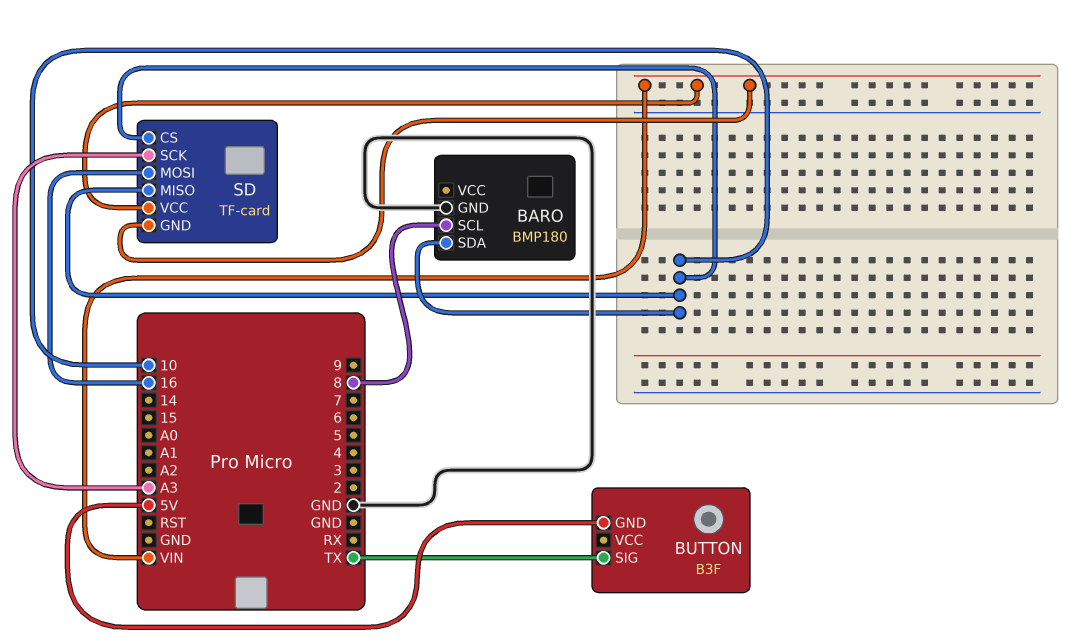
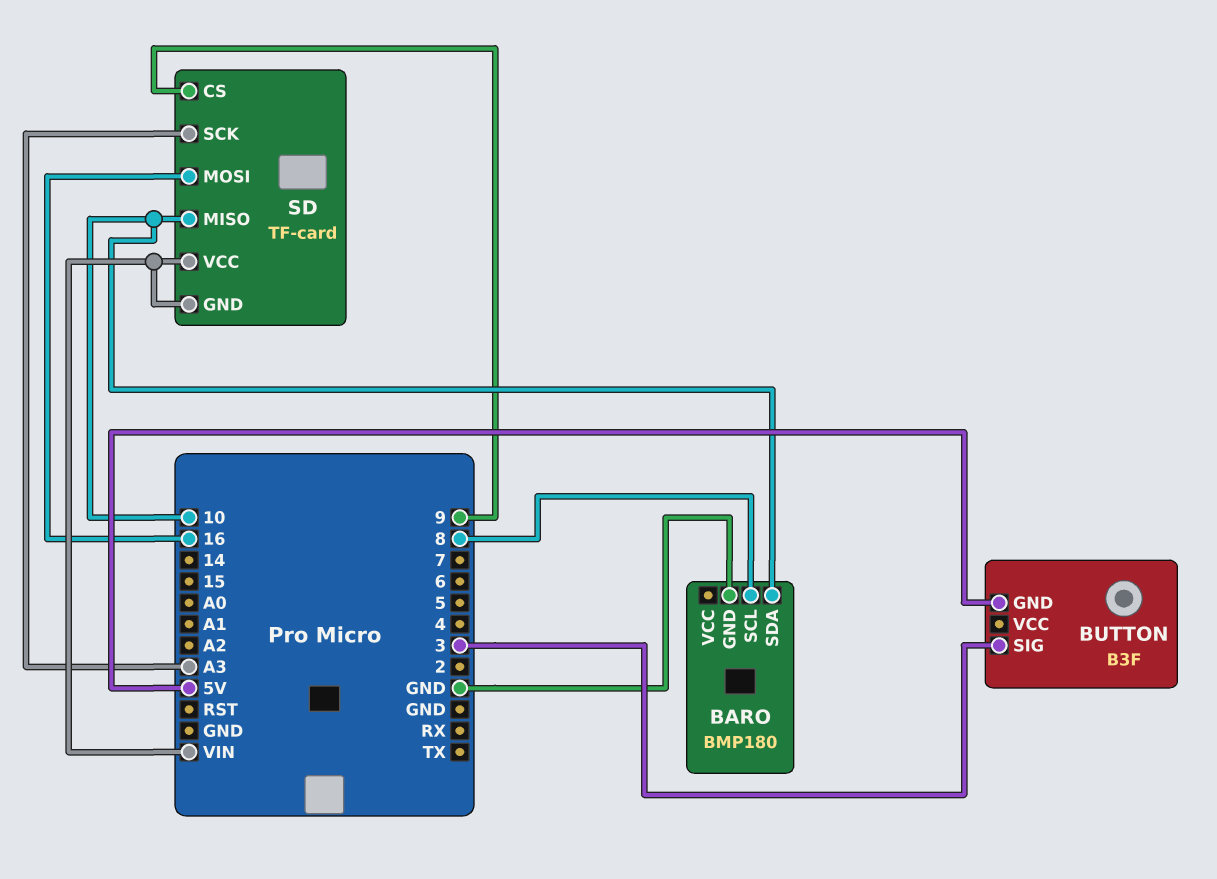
BUTTON pin SIG: TX -> 3
SD pin CS: 10 -> 9

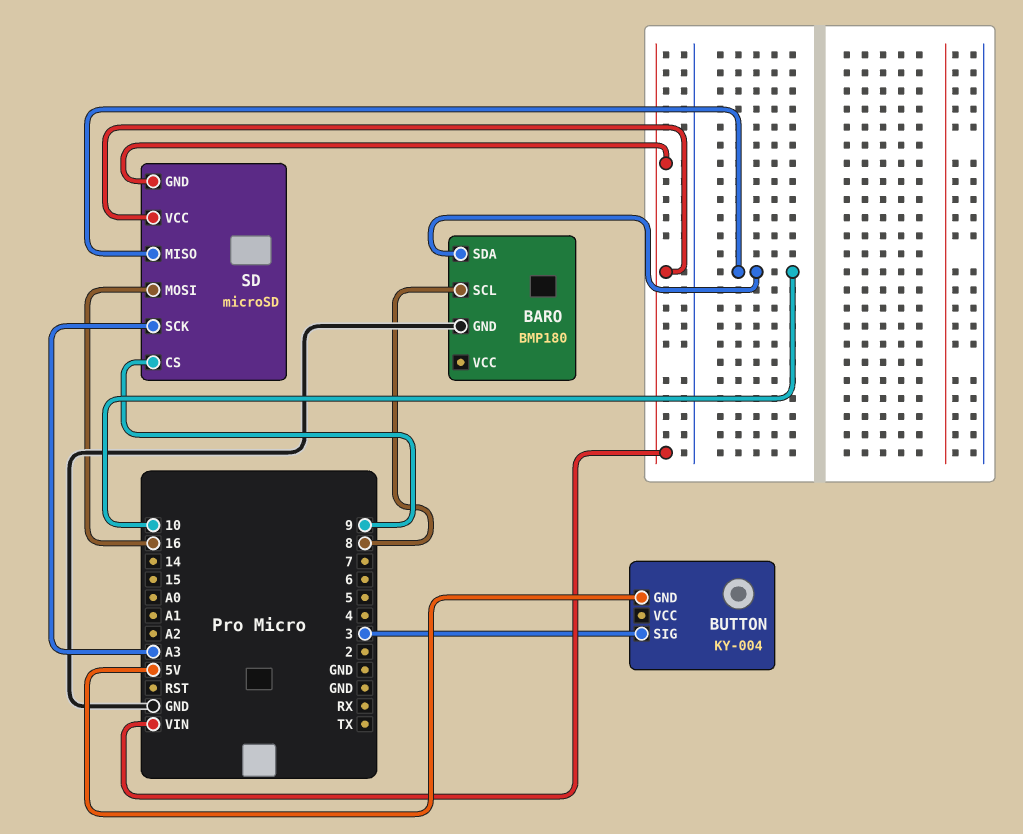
BUTTON: B3F -> KY-004
SD: TF-card -> microSD

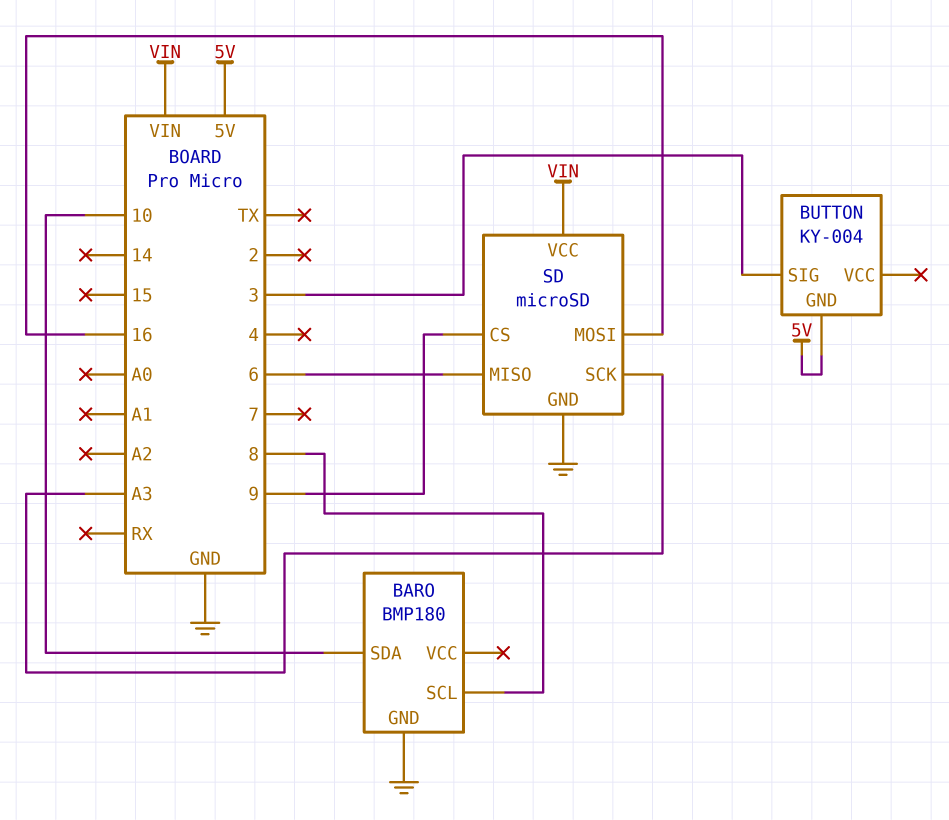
SD pin GND: VIN -> GND
SD pin MISO: 10 -> 6

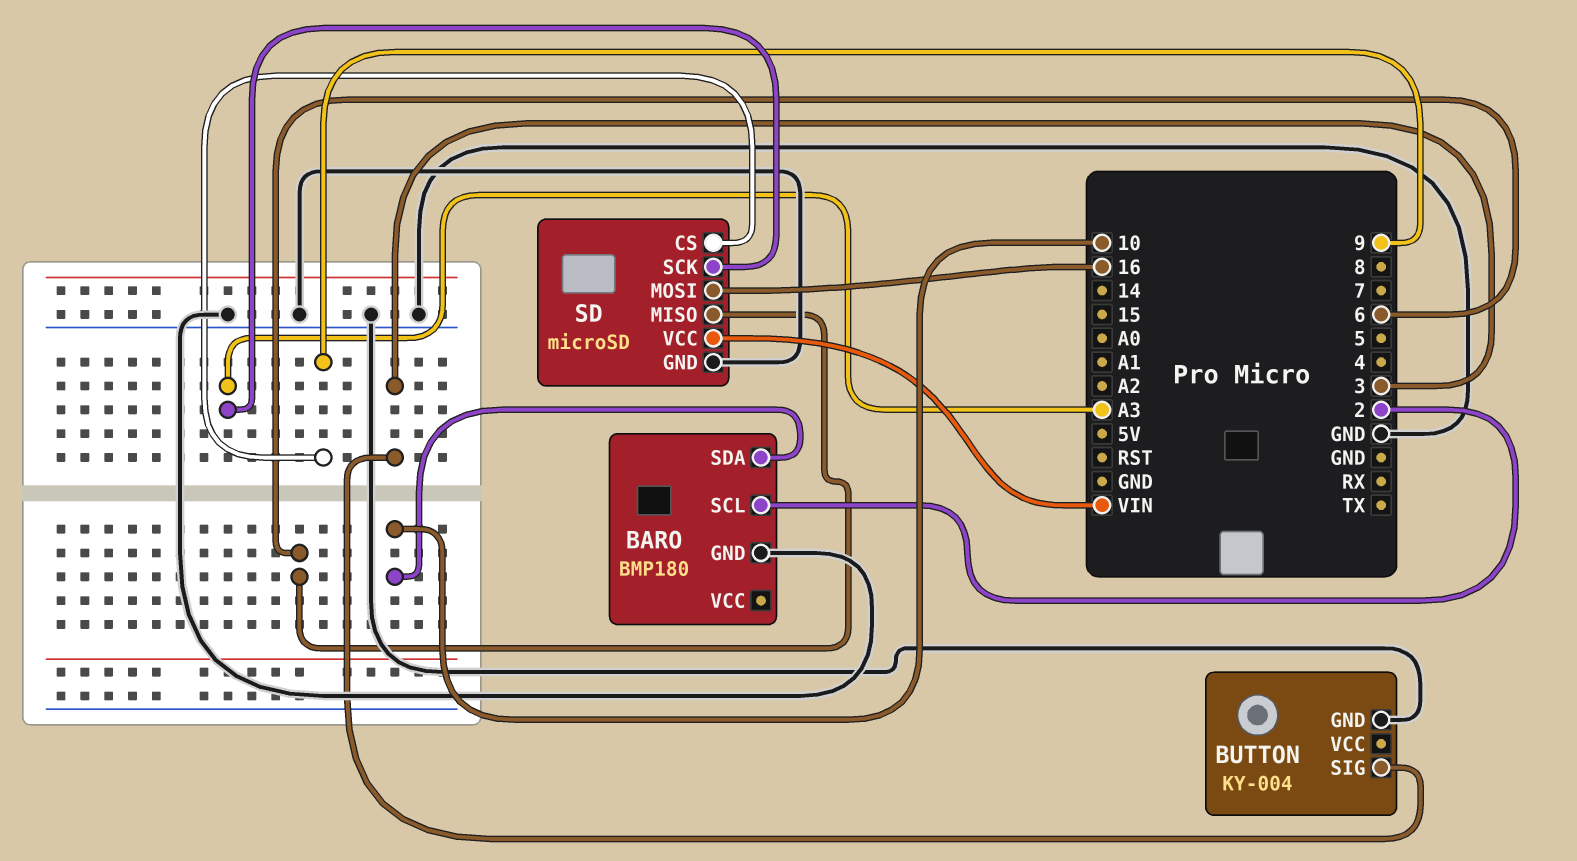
BARO pin SCL: 8 -> 2
BUTTON pin GND: 5V -> GND

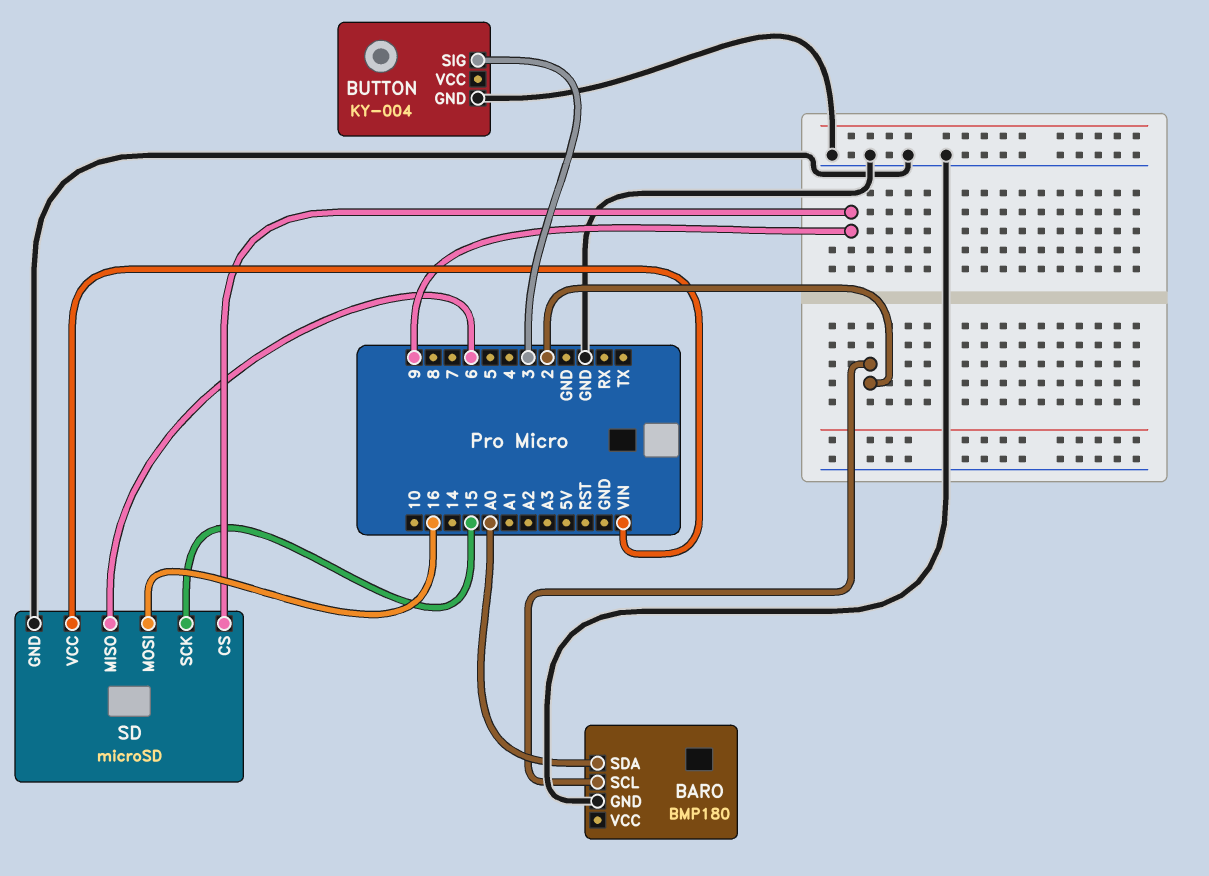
BARO pin SDA: 10 -> A0
SD pin SCK: A3 -> 15

